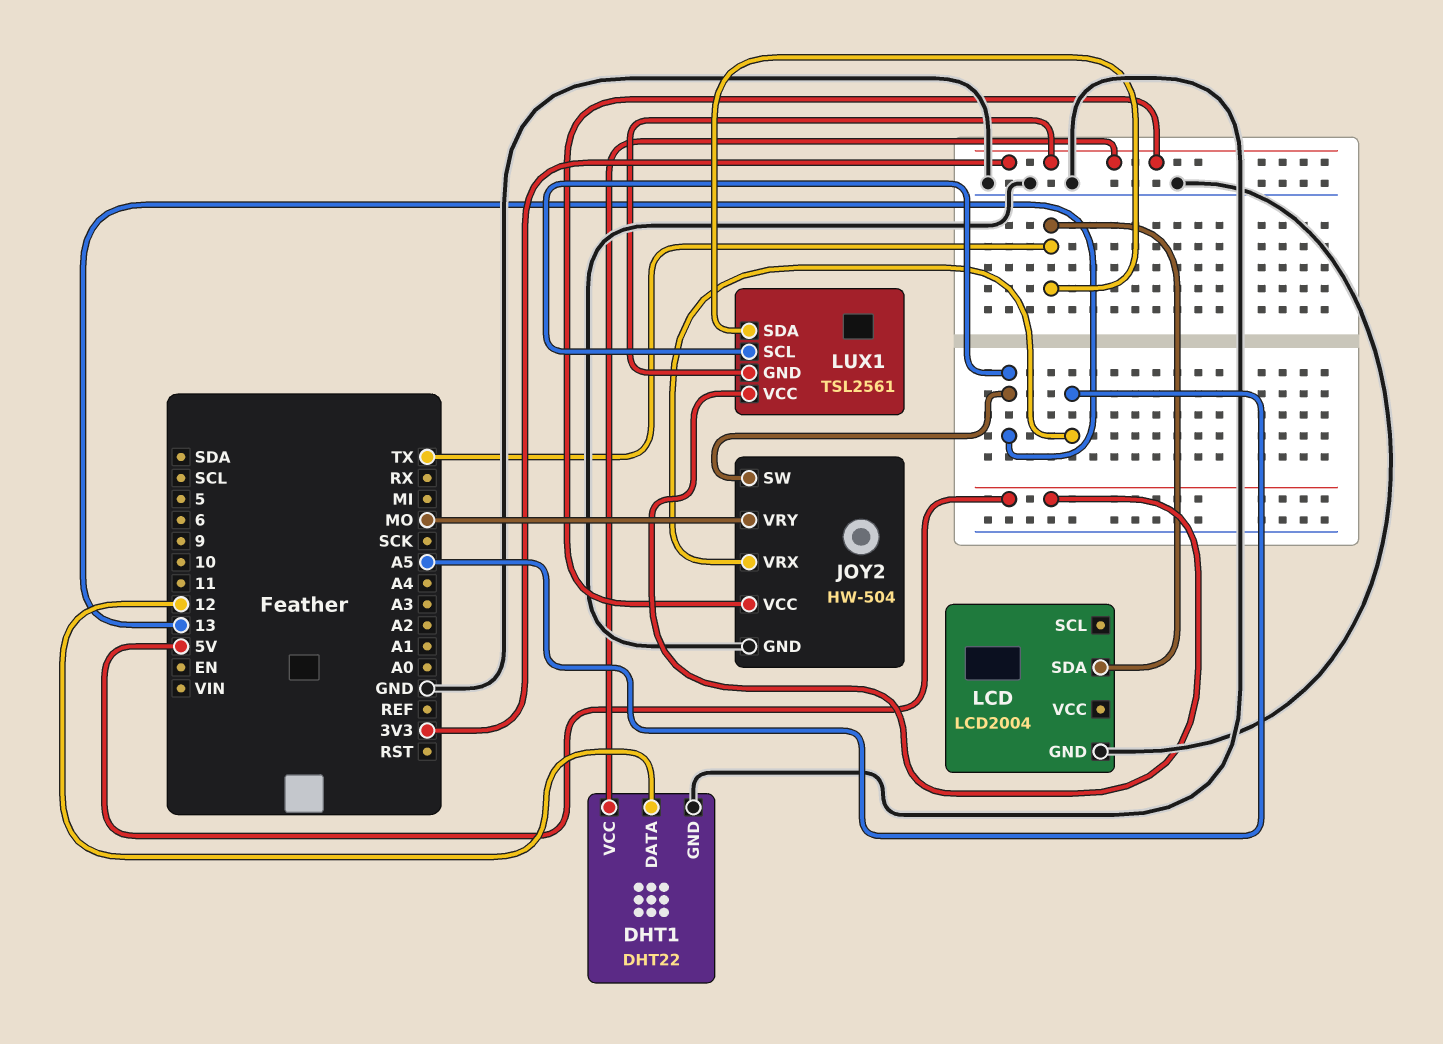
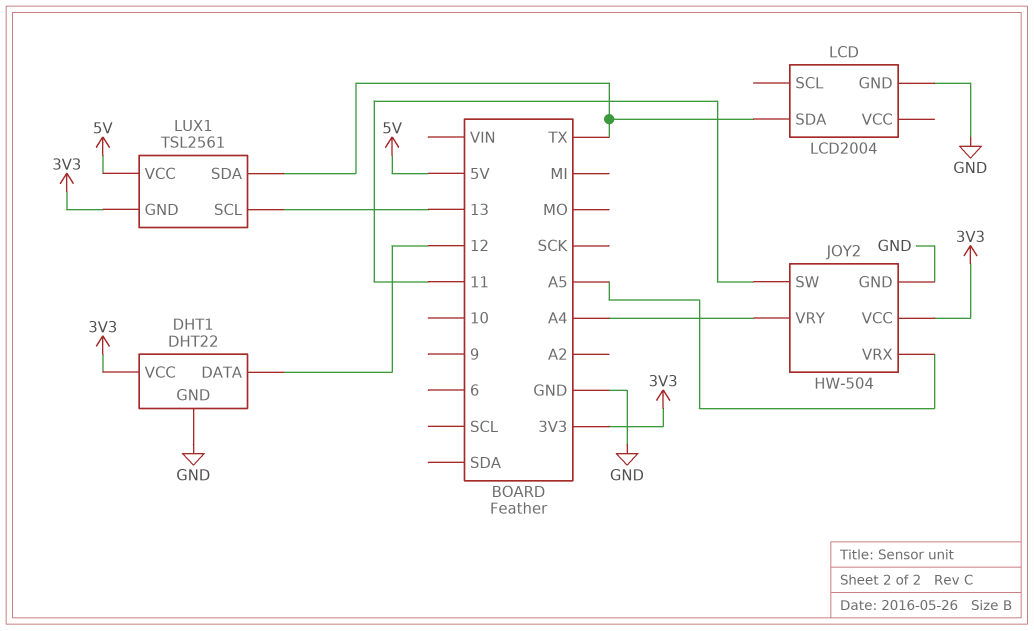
JOY2 pin SW: 13 -> 11
JOY2 pin VRY: MO -> A4

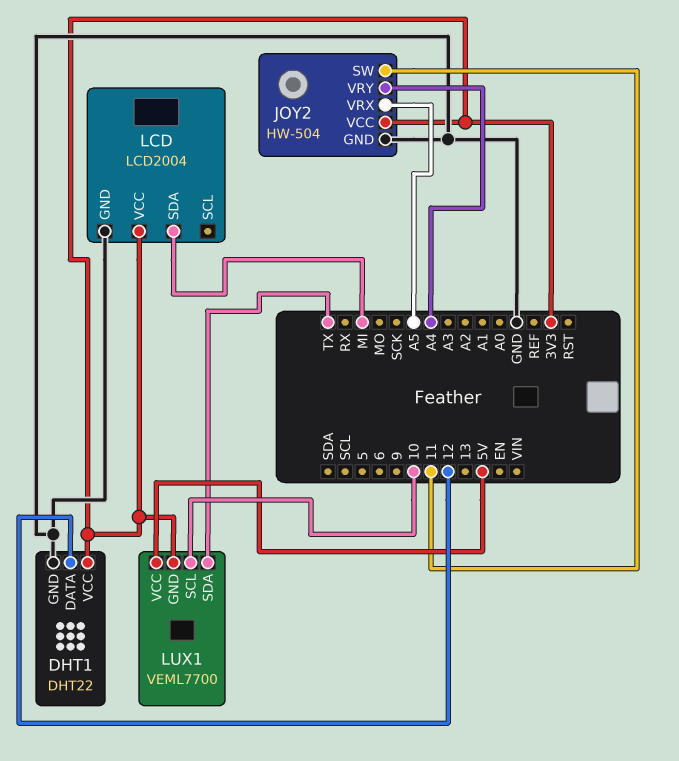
LCD pin SDA: TX -> MI
LCD pin VCC: none -> 3V3
LUX1: TSL2561 -> VEML7700
LUX1 pin SCL: 13 -> 10

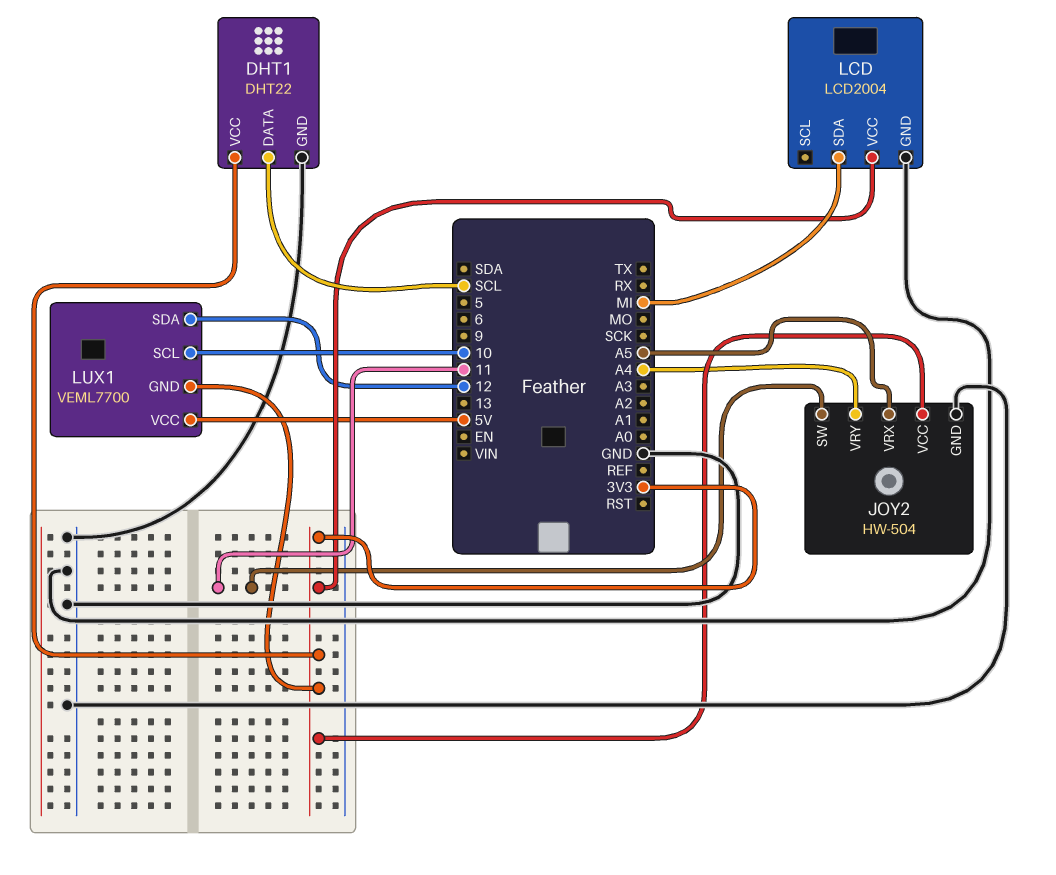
DHT1 pin DATA: 12 -> SCL
LUX1 pin SDA: TX -> 12

